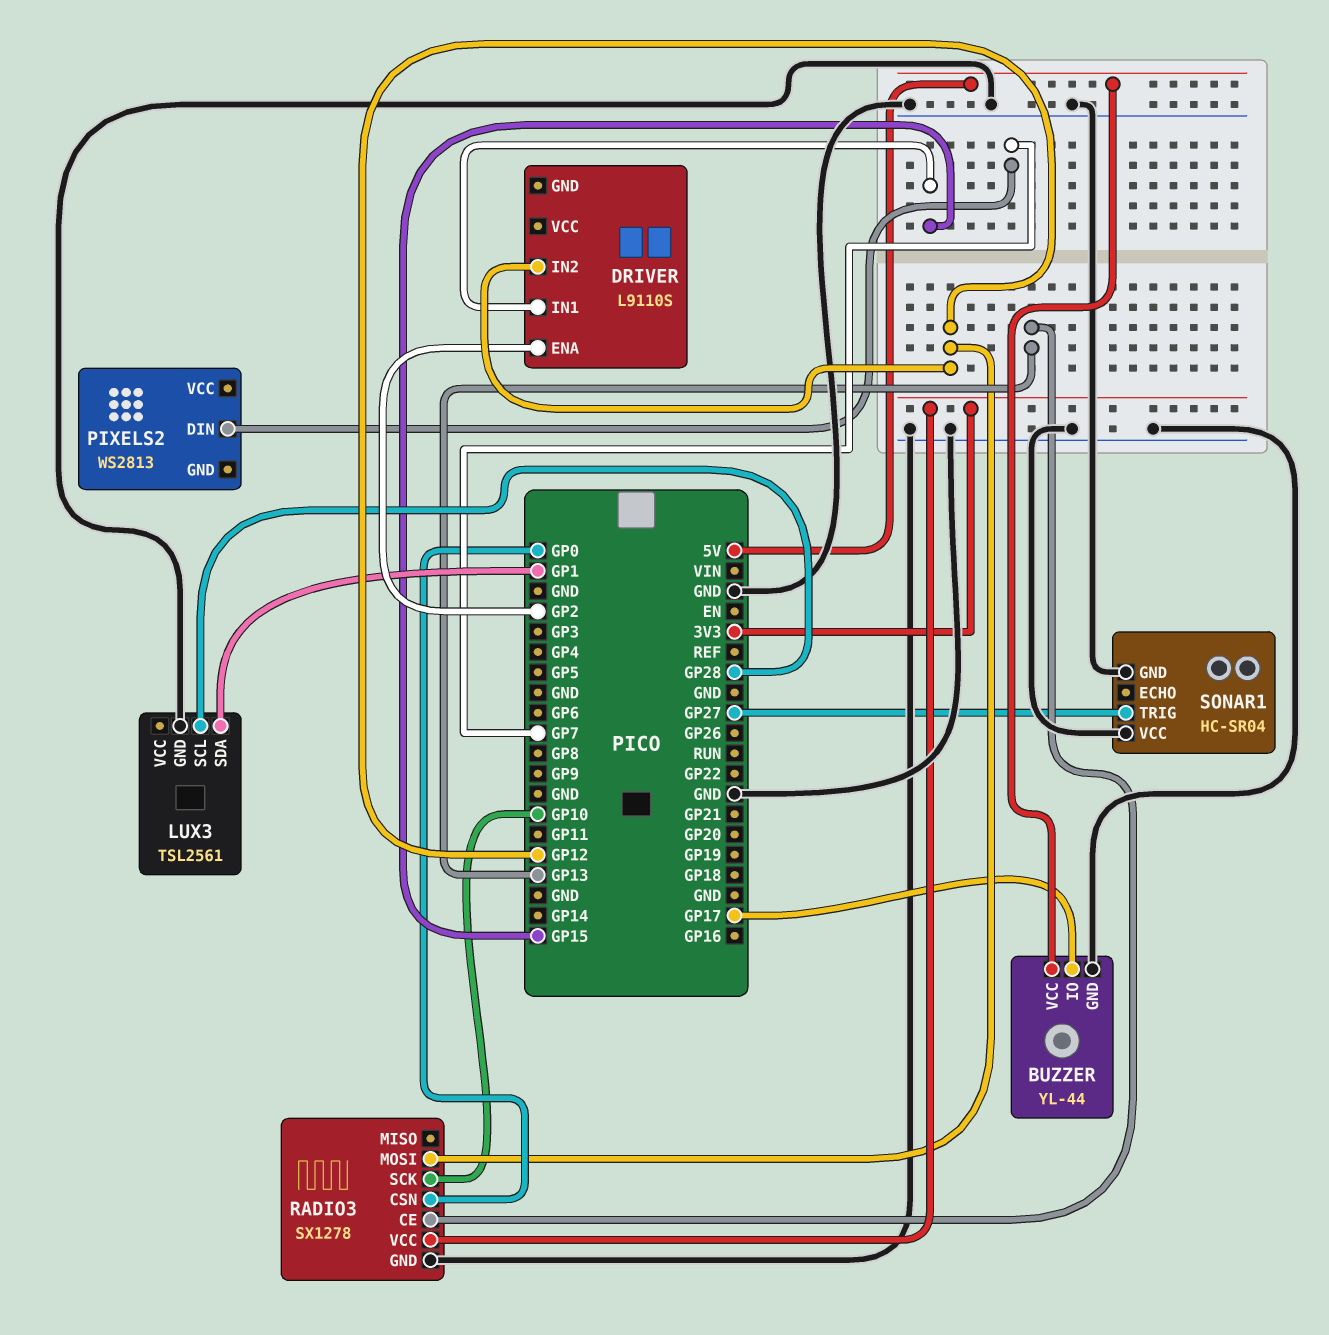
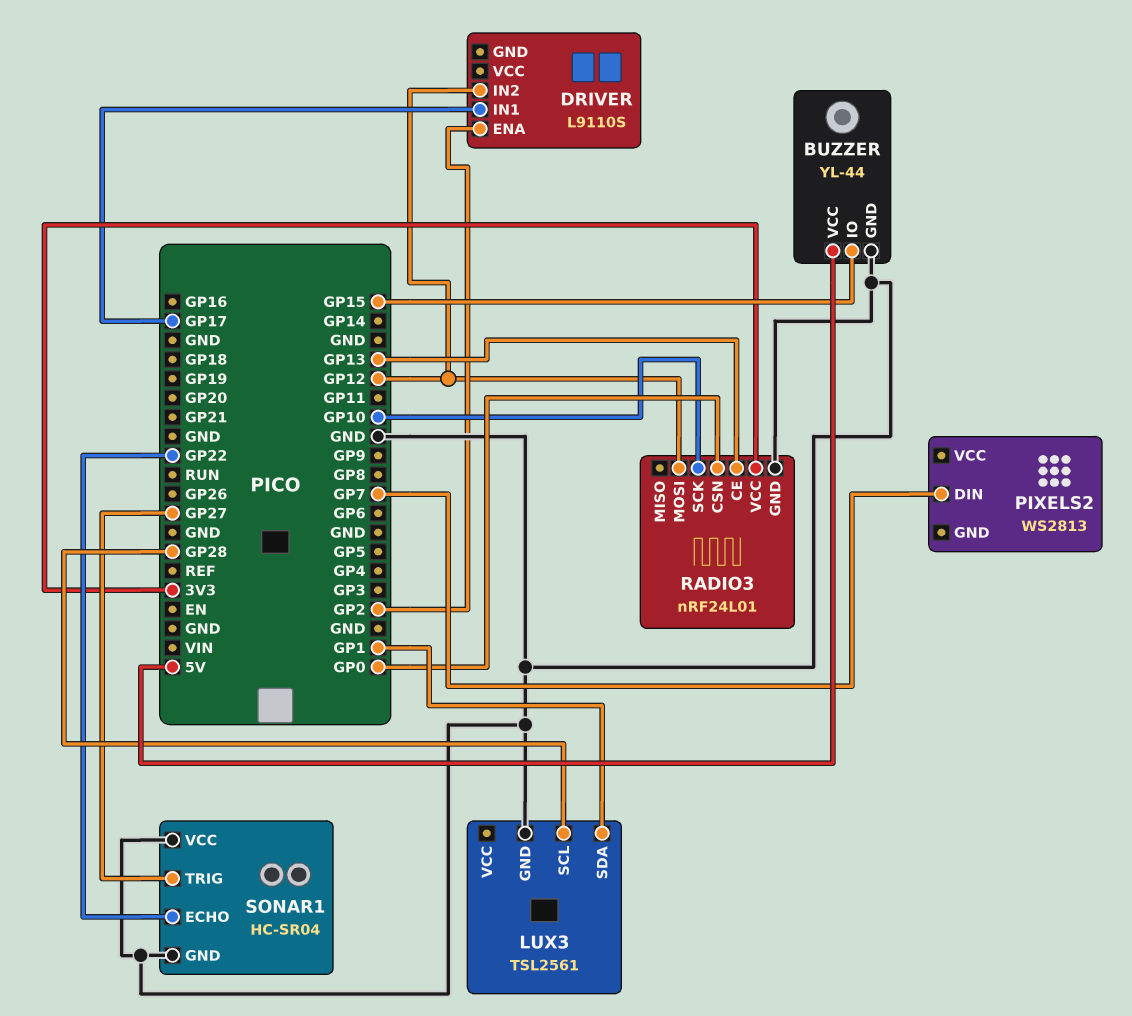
BUZZER pin IO: GP17 -> GP15
DRIVER pin IN1: GP15 -> GP17
RADIO3: SX1278 -> nRF24L01
SONAR1 pin ECHO: none -> GP22

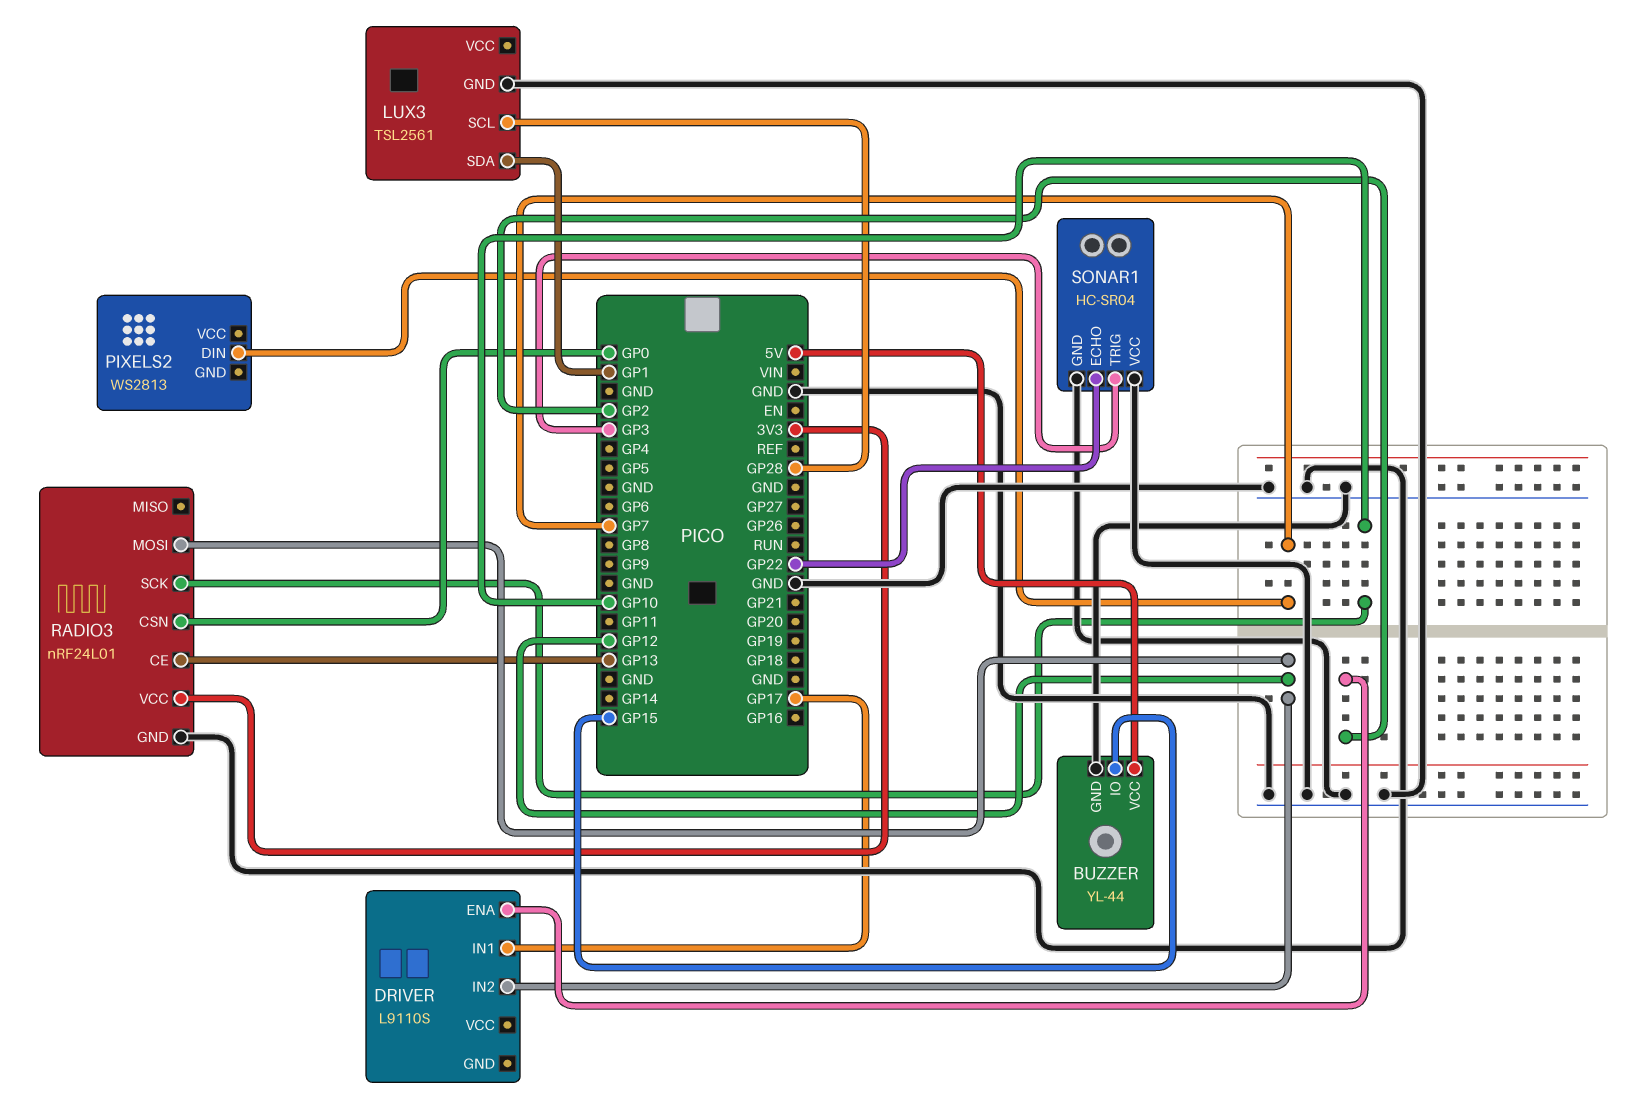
SONAR1 pin TRIG: GP27 -> GP3

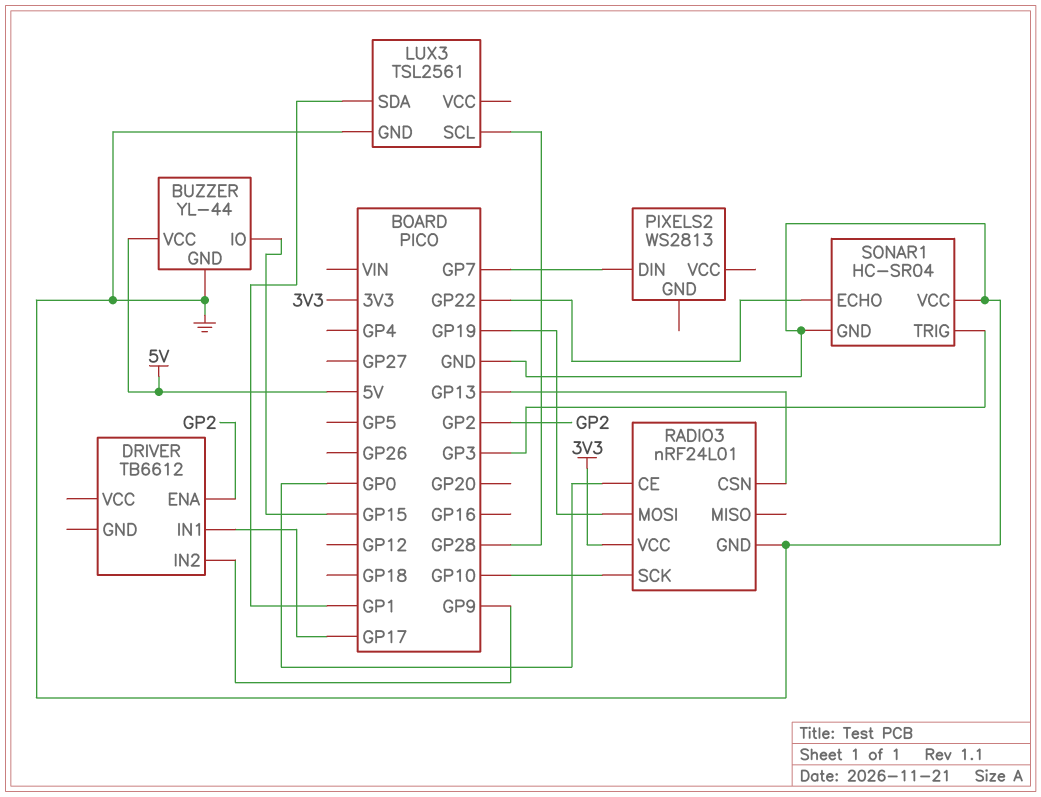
DRIVER: L9110S -> TB6612
DRIVER pin IN2: GP12 -> GP9
RADIO3 pin CE: GP13 -> GP0
RADIO3 pin CSN: GP0 -> GP13
RADIO3 pin MOSI: GP12 -> GP19

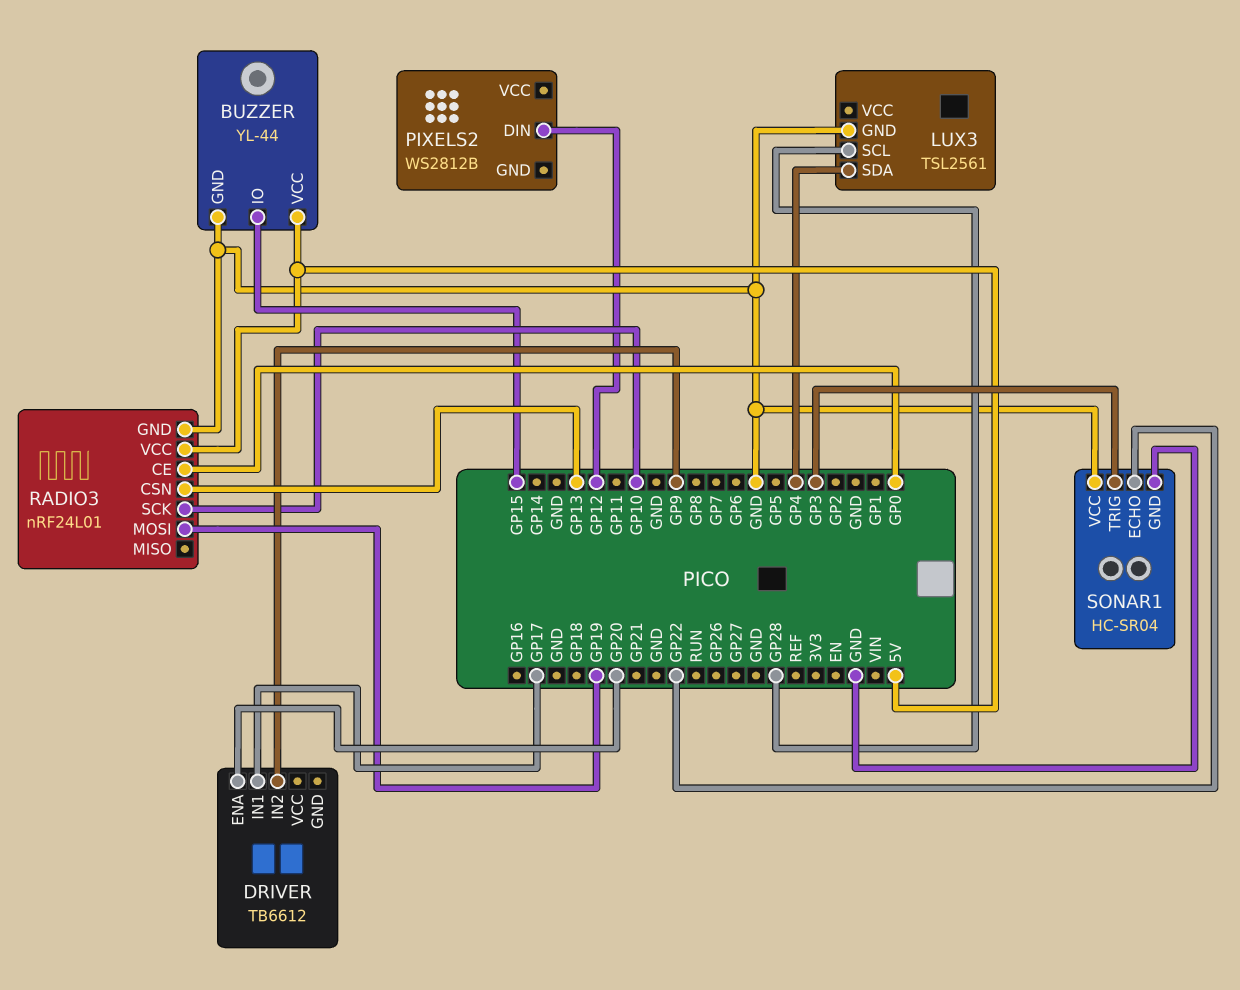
DRIVER pin ENA: GP2 -> GP20
LUX3 pin SDA: GP1 -> GP4
PIXELS2: WS2813 -> WS2812B
PIXELS2 pin DIN: GP7 -> GP12
RADIO3 pin VCC: 3V3 -> 5V

